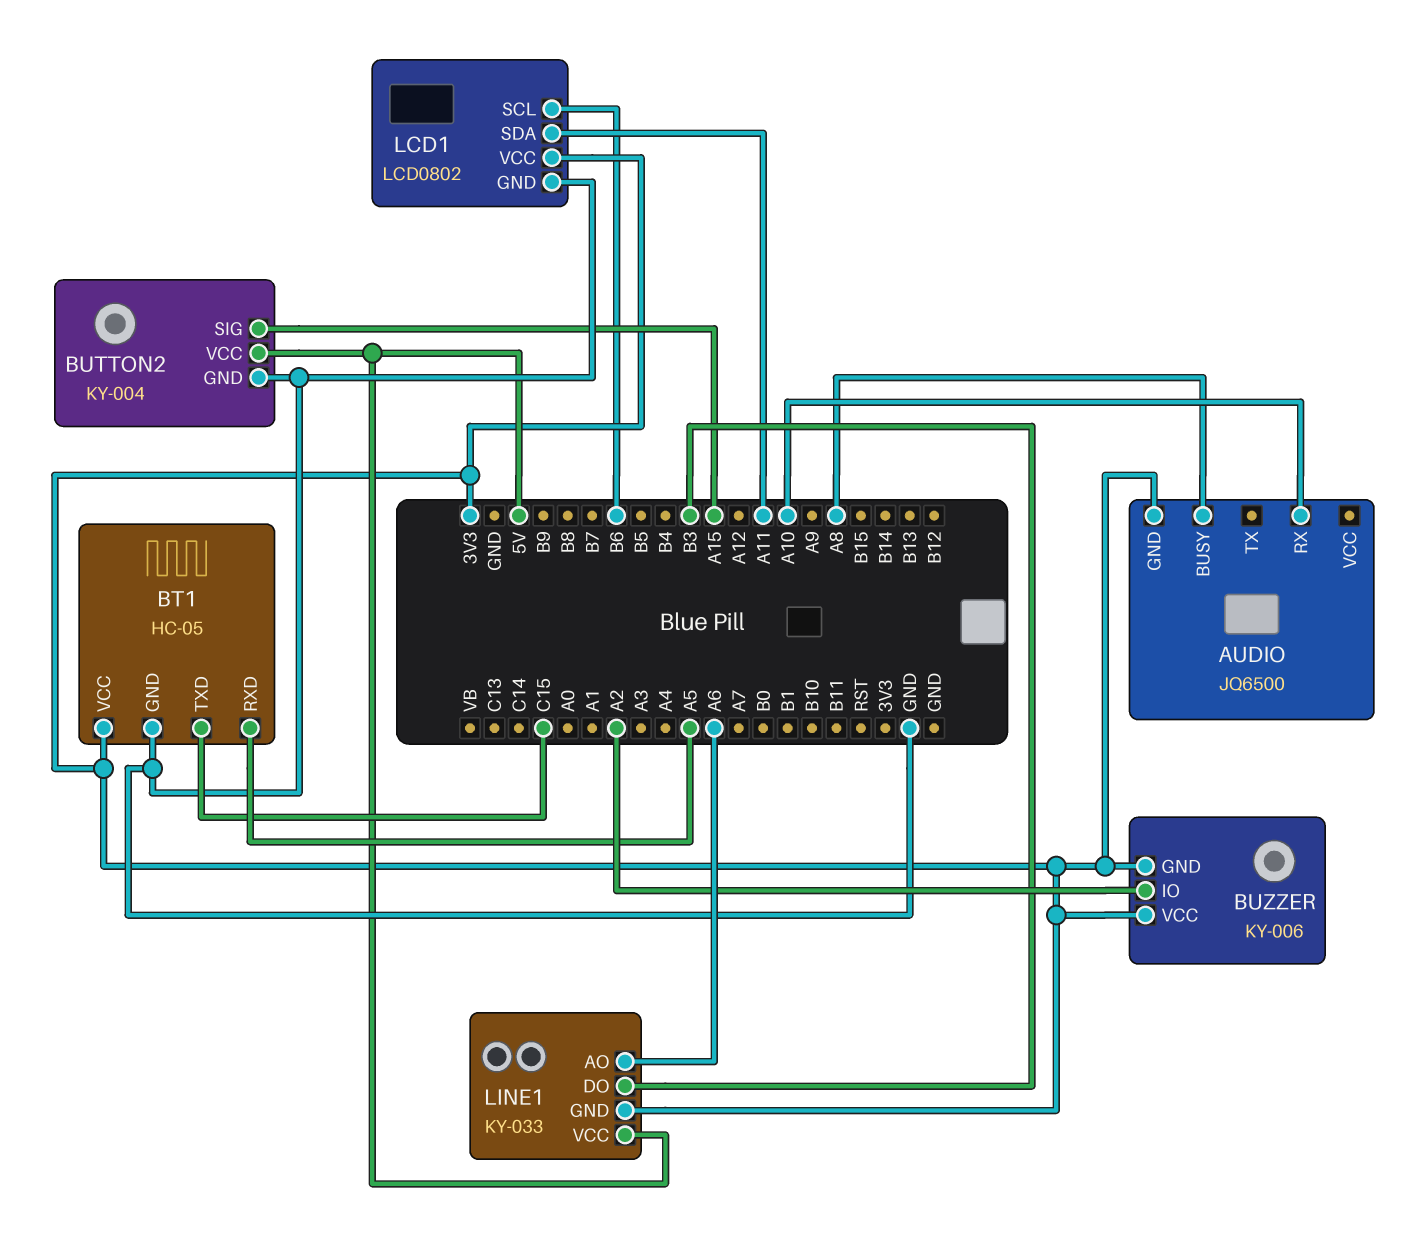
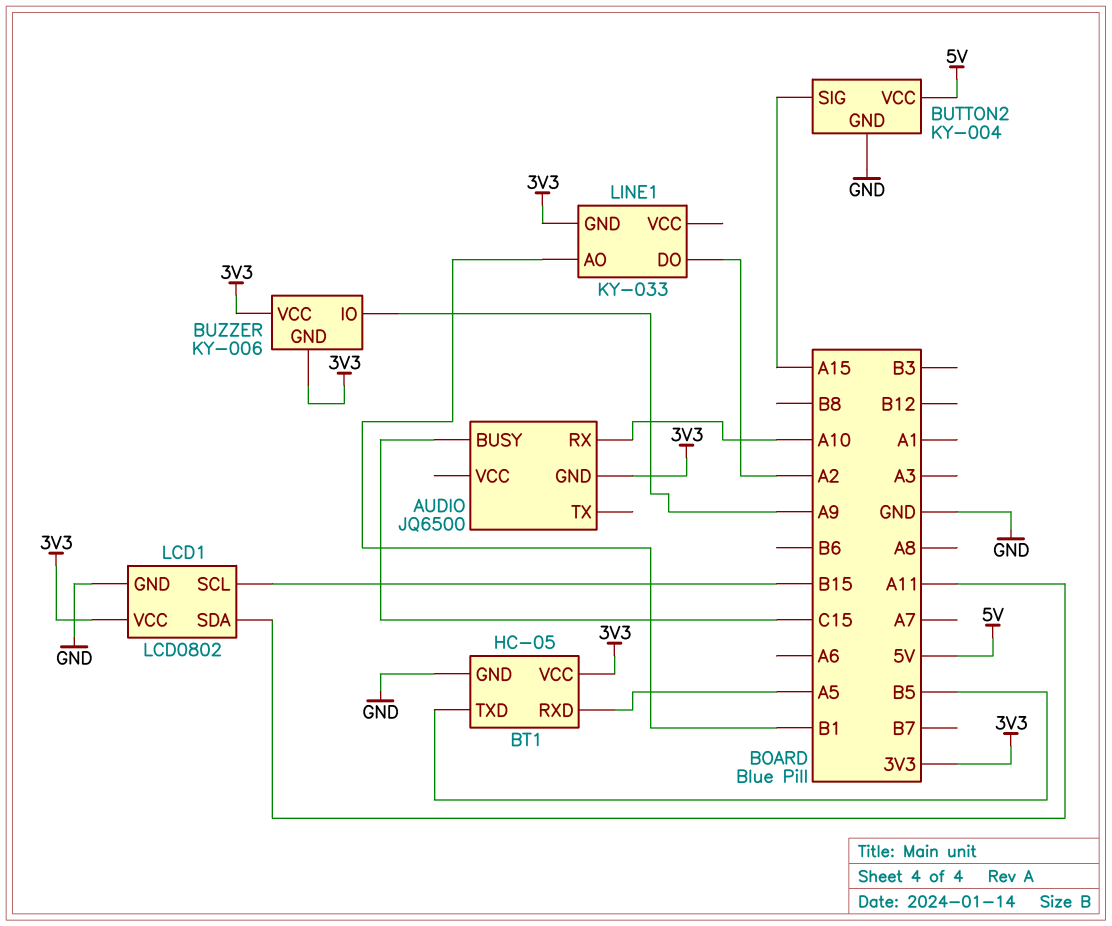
AUDIO pin BUSY: A8 -> C15
BT1 pin TXD: C15 -> B5
BUZZER pin IO: A2 -> A9
LCD1 pin SCL: B6 -> B15
LINE1 pin AO: A6 -> B1
LINE1 pin DO: B3 -> A2
LINE1 pin VCC: 5V -> none

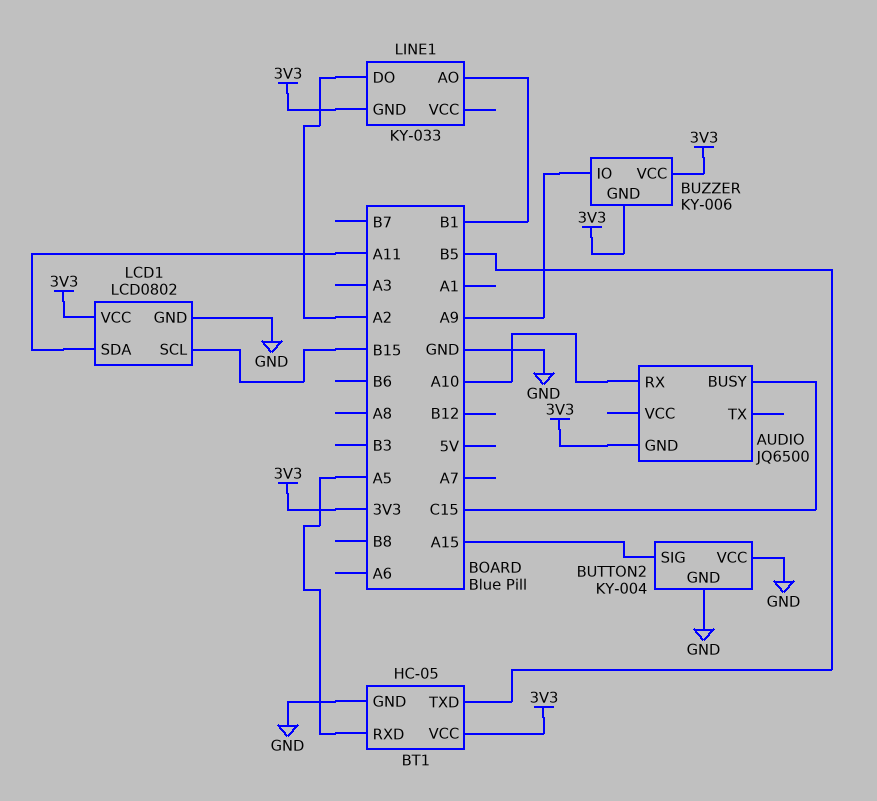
BUTTON2 pin VCC: 5V -> GND

